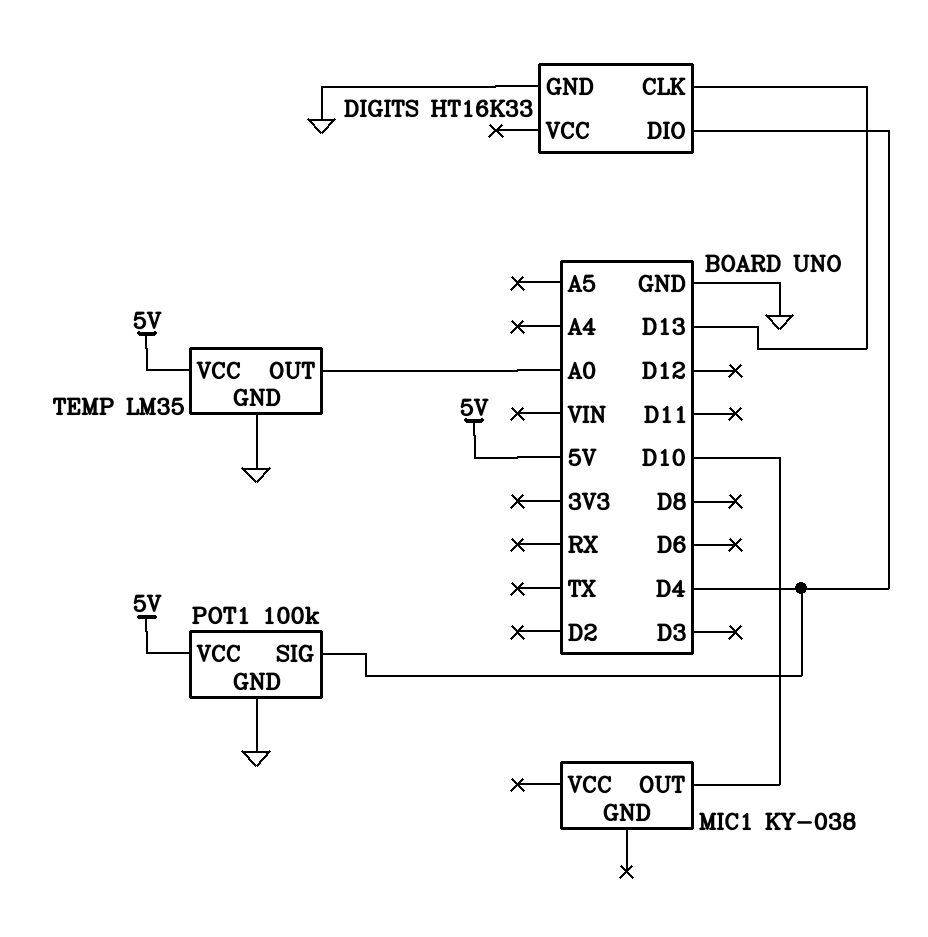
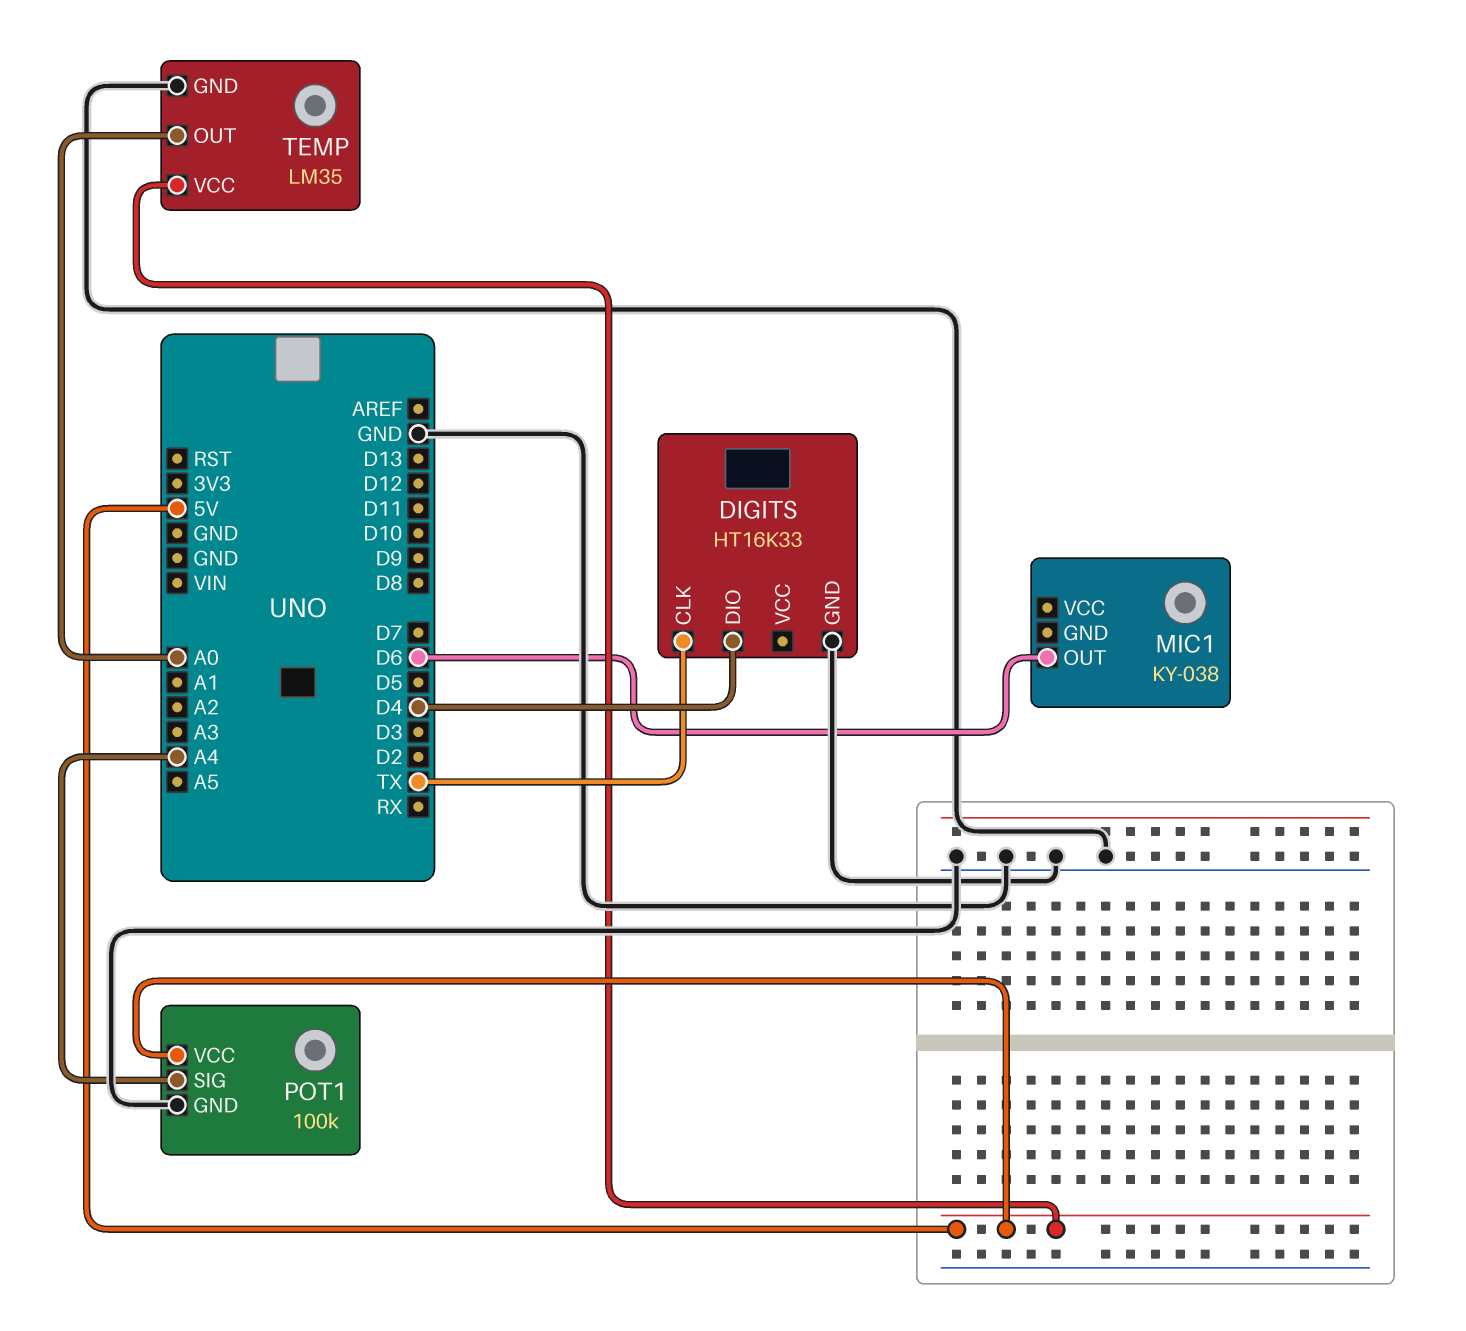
DIGITS pin CLK: D13 -> TX
MIC1 pin OUT: D10 -> D6
POT1 pin SIG: D4 -> A4

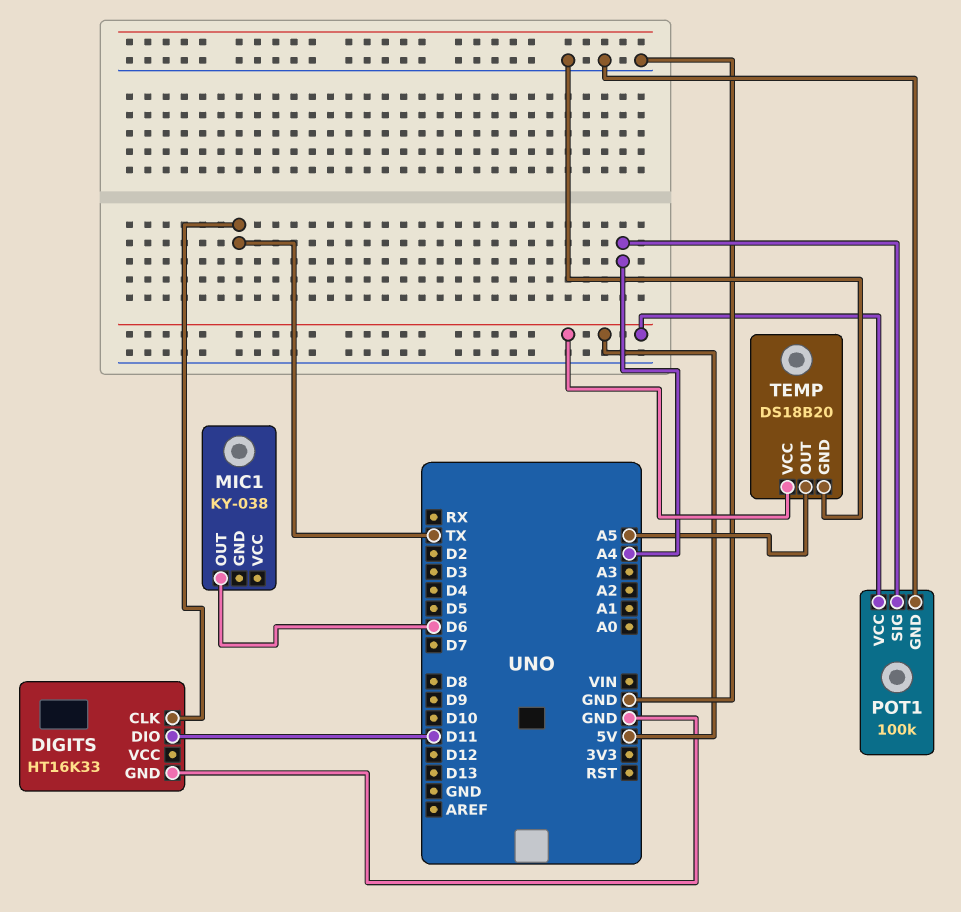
DIGITS pin DIO: D4 -> D11
TEMP: LM35 -> DS18B20
TEMP pin OUT: A0 -> A5

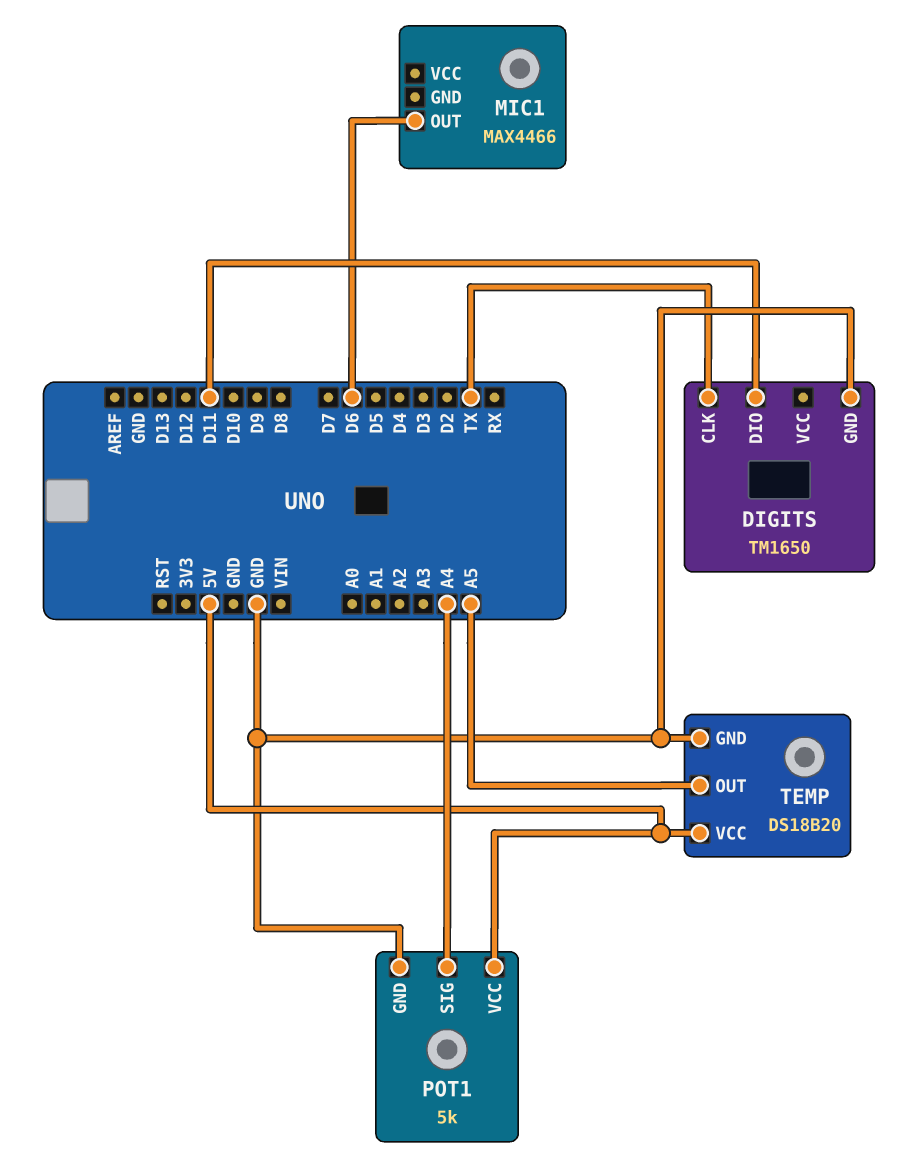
DIGITS: HT16K33 -> TM1650
MIC1: KY-038 -> MAX4466
POT1: 100k -> 5k

